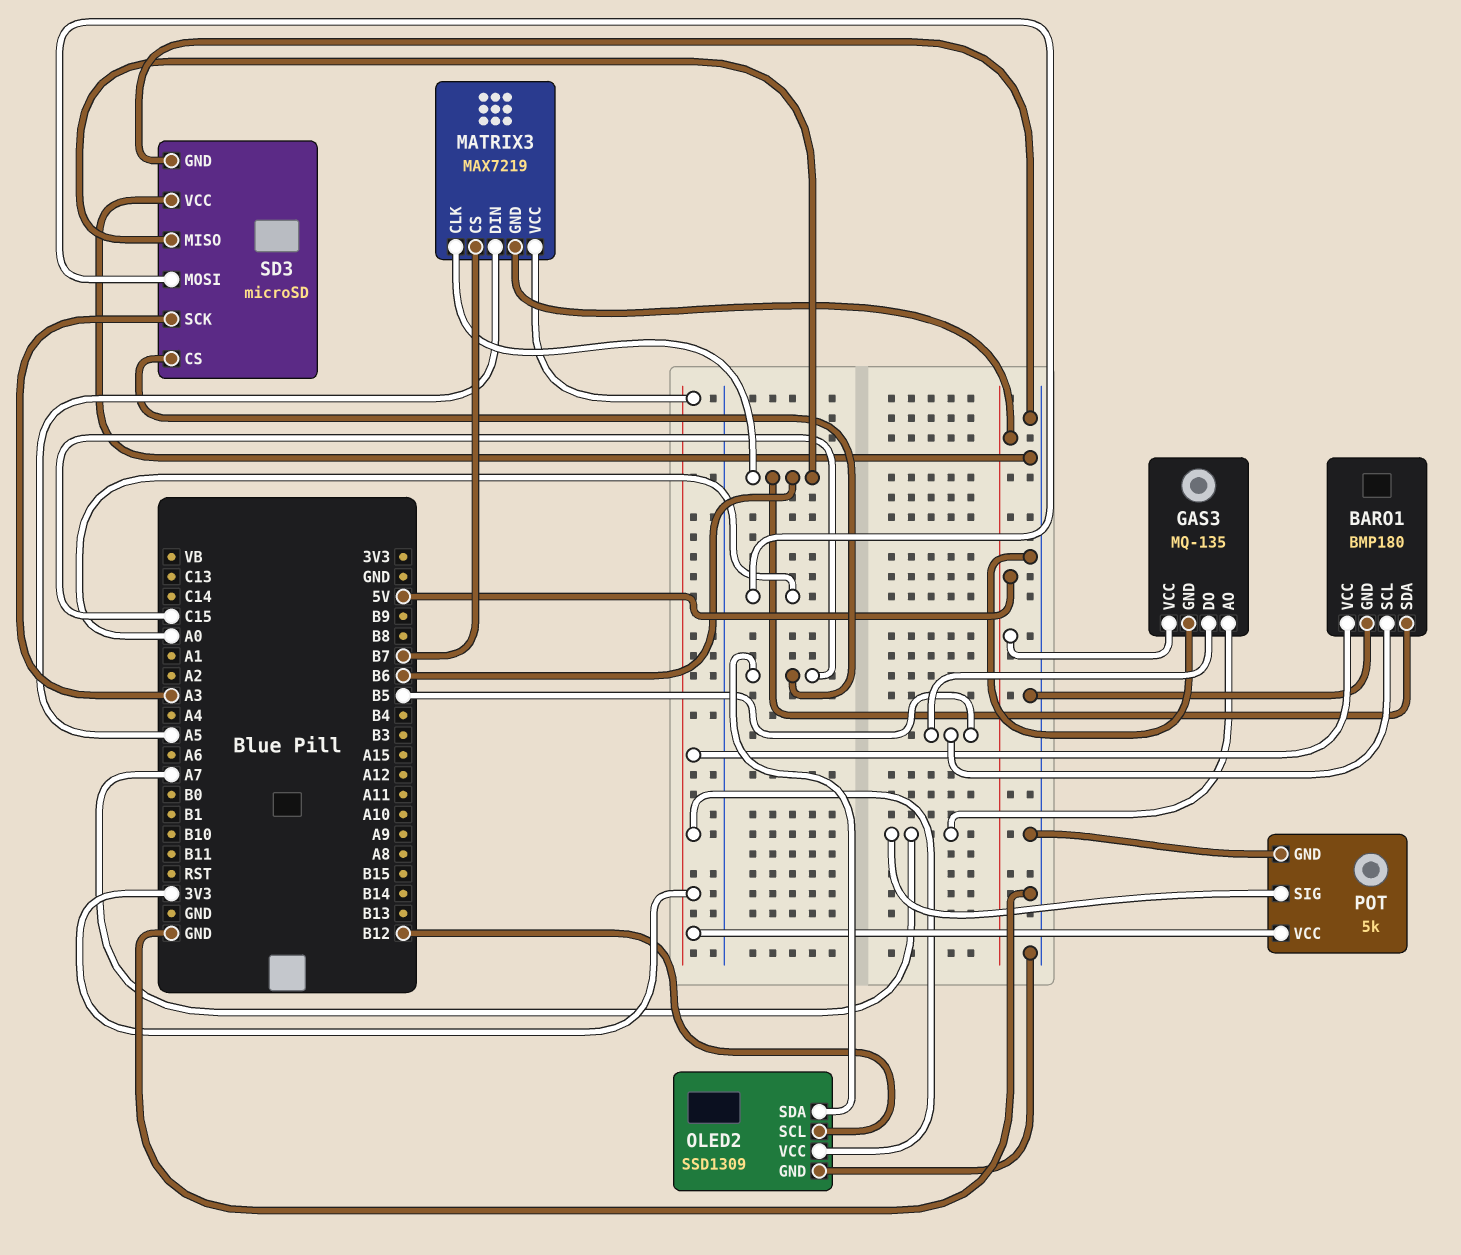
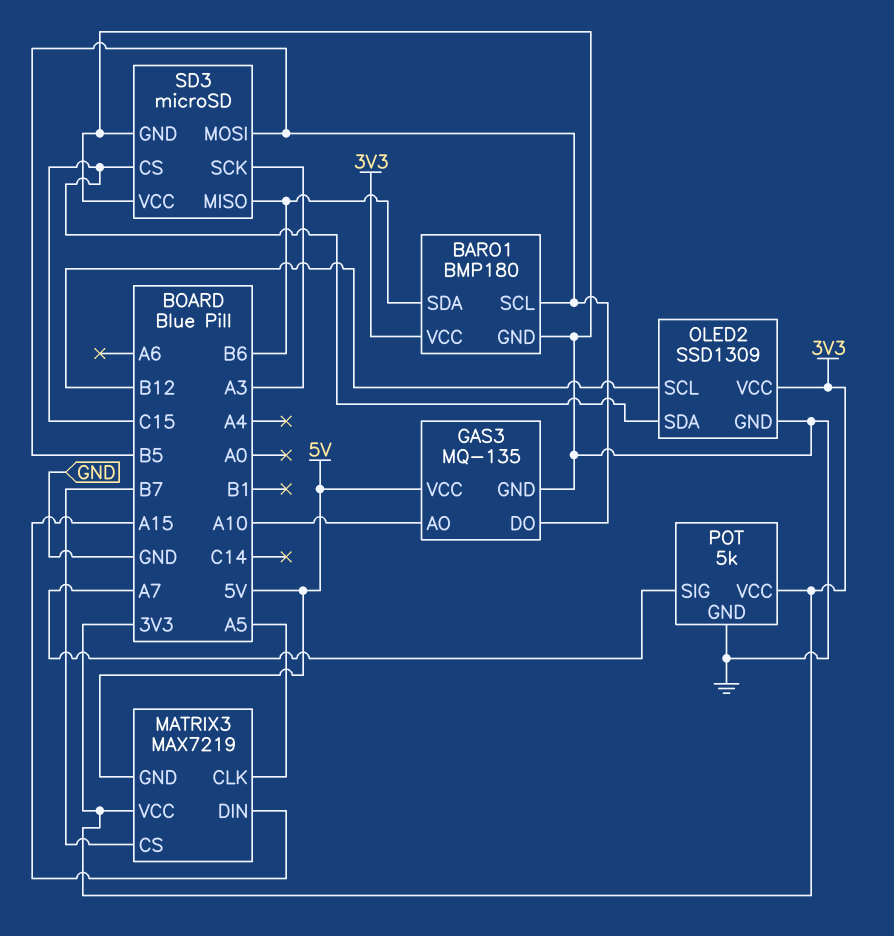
GAS3 pin AO: A7 -> A10
MATRIX3 pin CLK: B6 -> A5
MATRIX3 pin DIN: A5 -> A15
SD3 pin MOSI: A0 -> B5

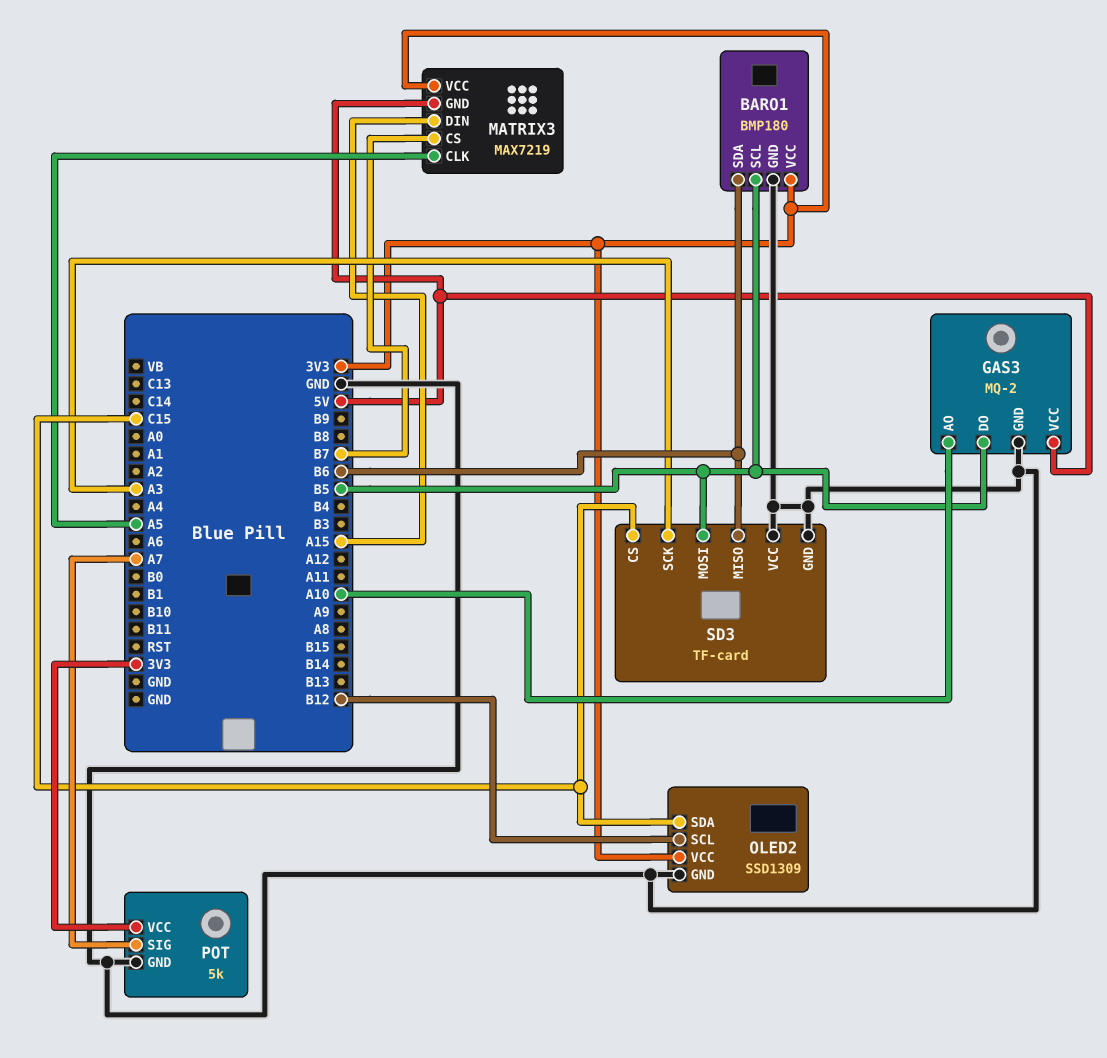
GAS3: MQ-135 -> MQ-2
SD3: microSD -> TF-card

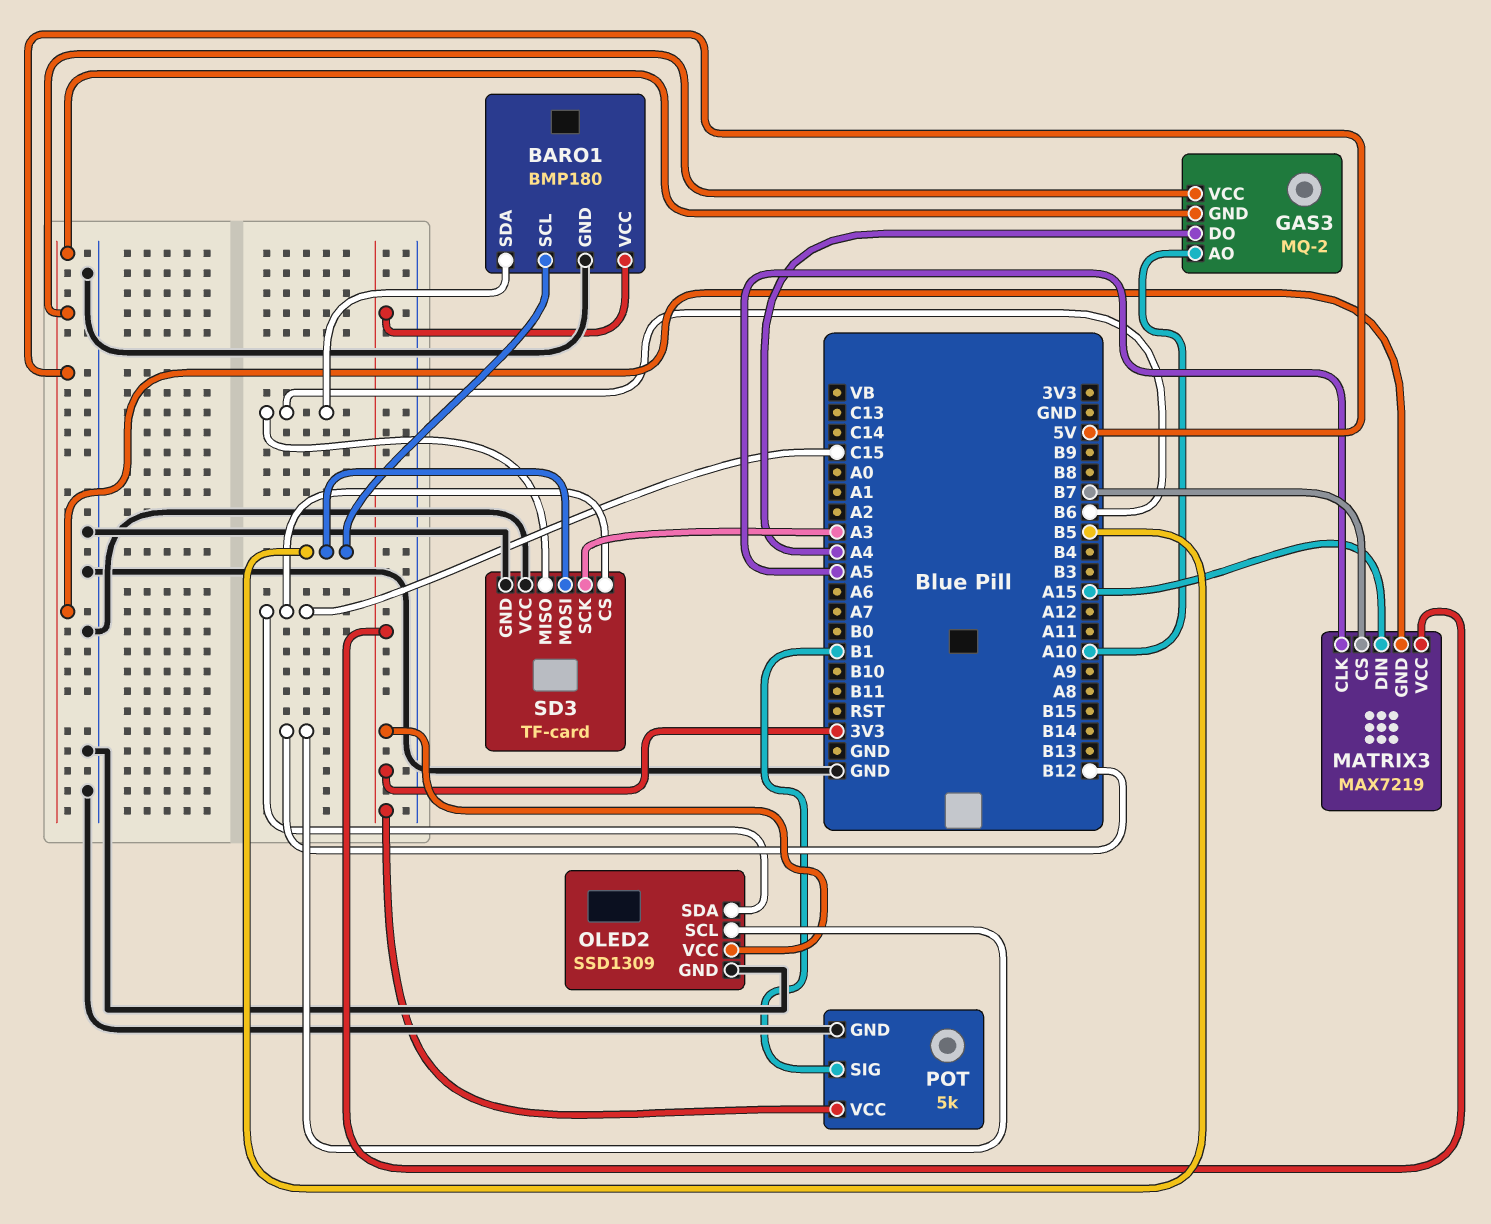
GAS3 pin DO: B5 -> A4
GAS3 pin GND: GND -> 5V
POT pin SIG: A7 -> B1

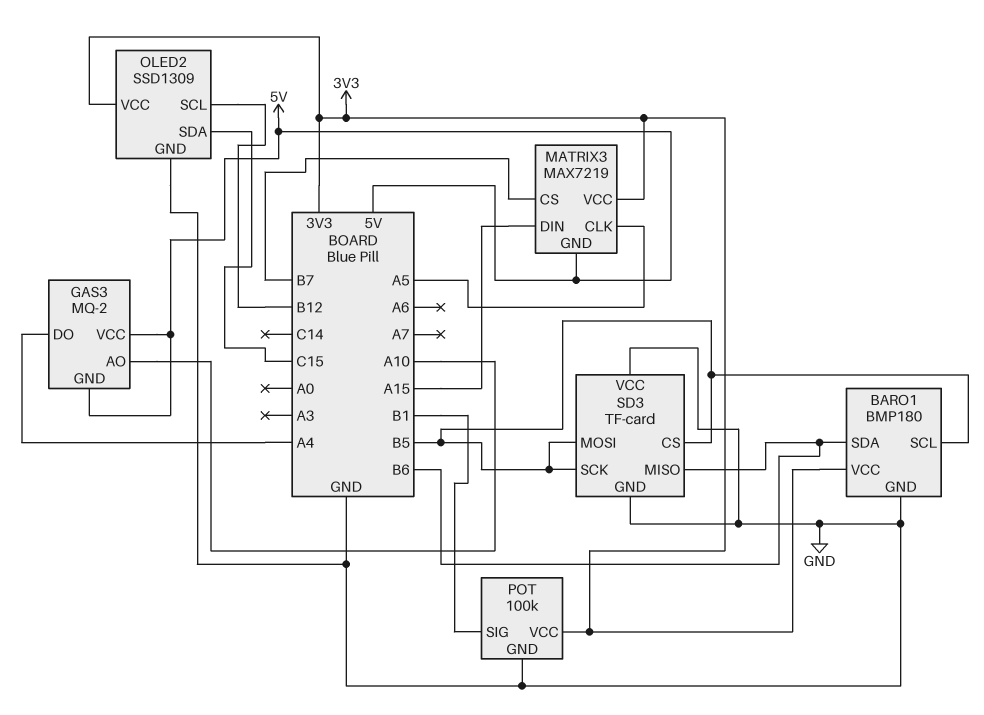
POT: 5k -> 100k
SD3 pin CS: C15 -> B5
SD3 pin SCK: A3 -> B5

